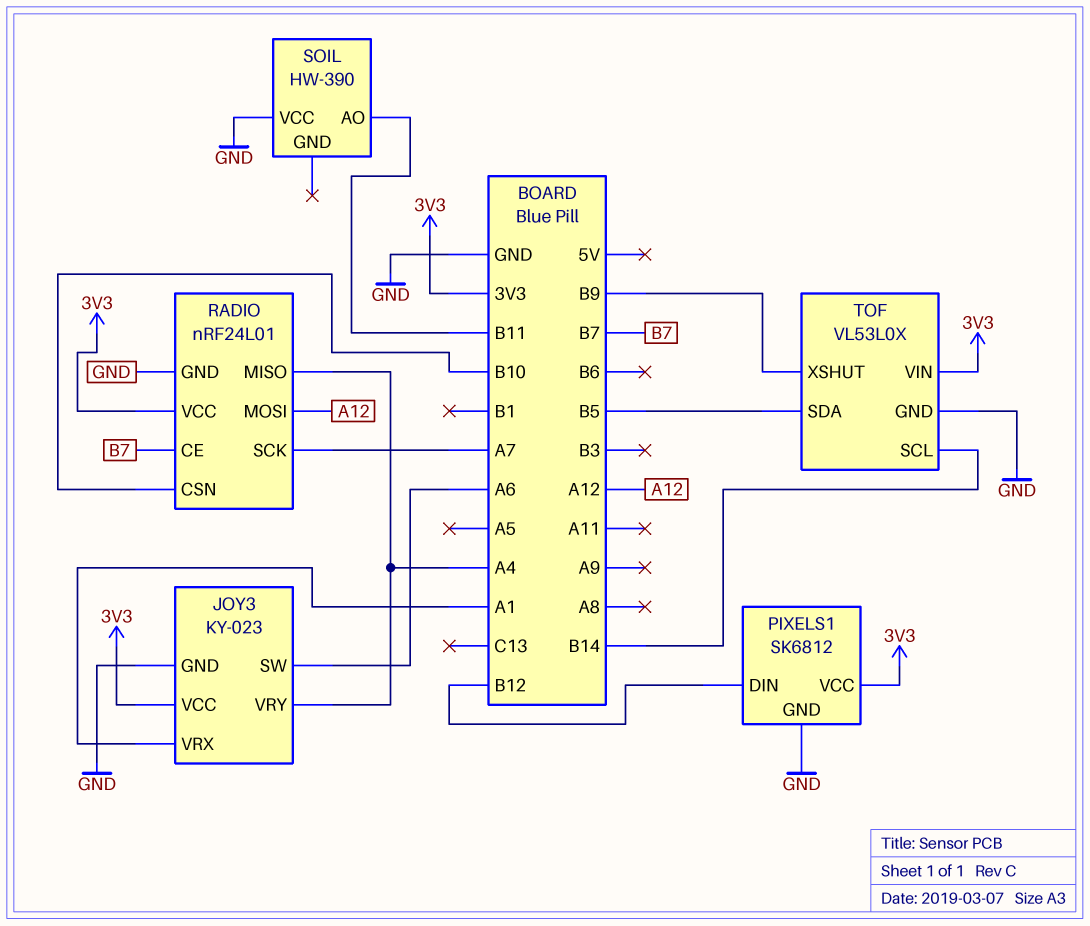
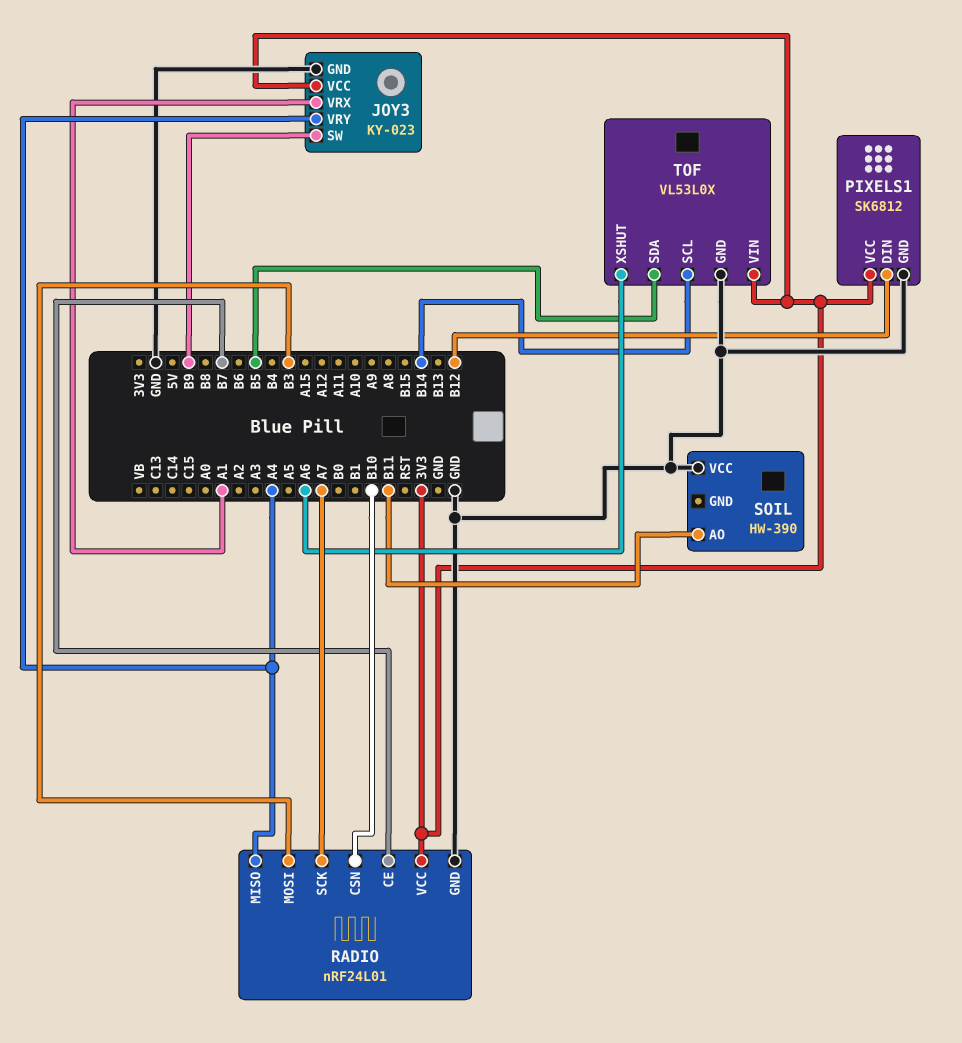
JOY3 pin SW: A6 -> B9
RADIO pin MOSI: A12 -> B3
TOF pin XSHUT: B9 -> A6

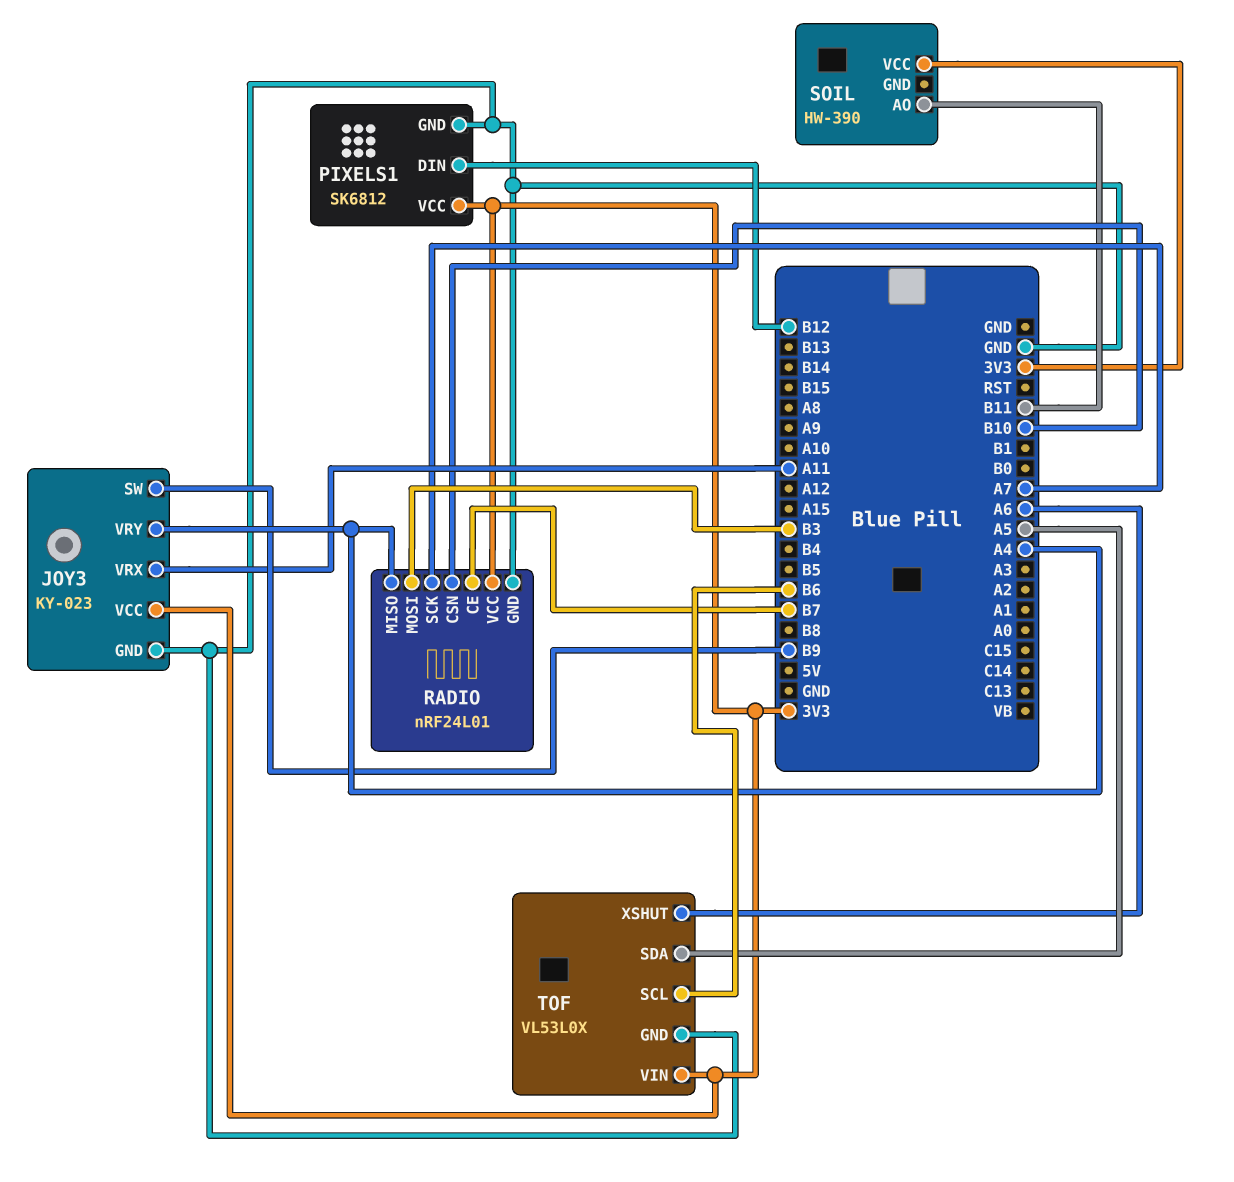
JOY3 pin VRX: A1 -> A11
SOIL pin VCC: GND -> 3V3
TOF pin SCL: B14 -> B6
TOF pin SDA: B5 -> A5

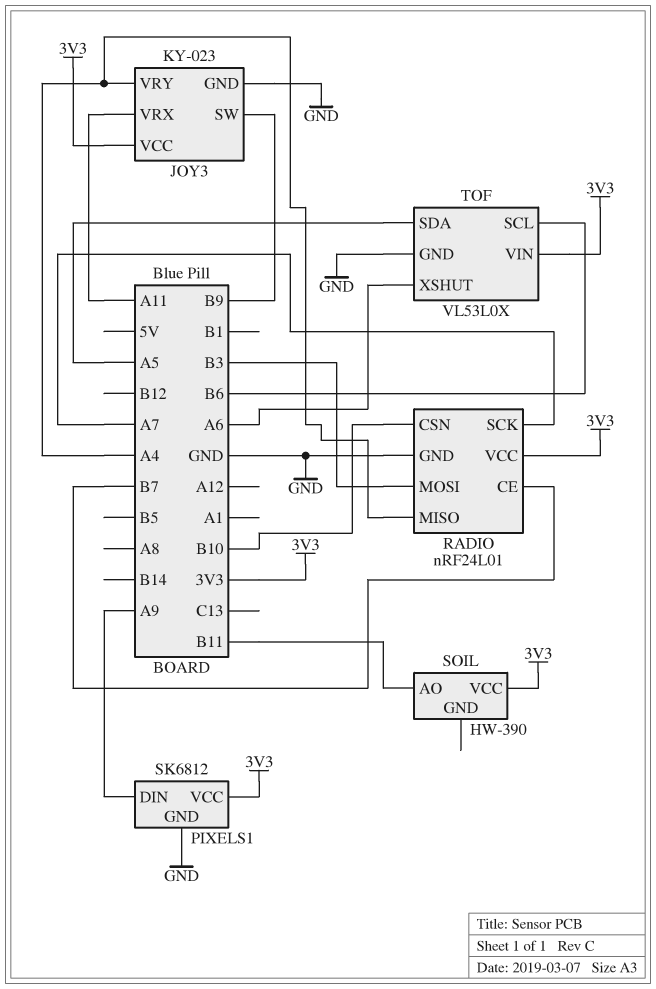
PIXELS1 pin DIN: B12 -> A9

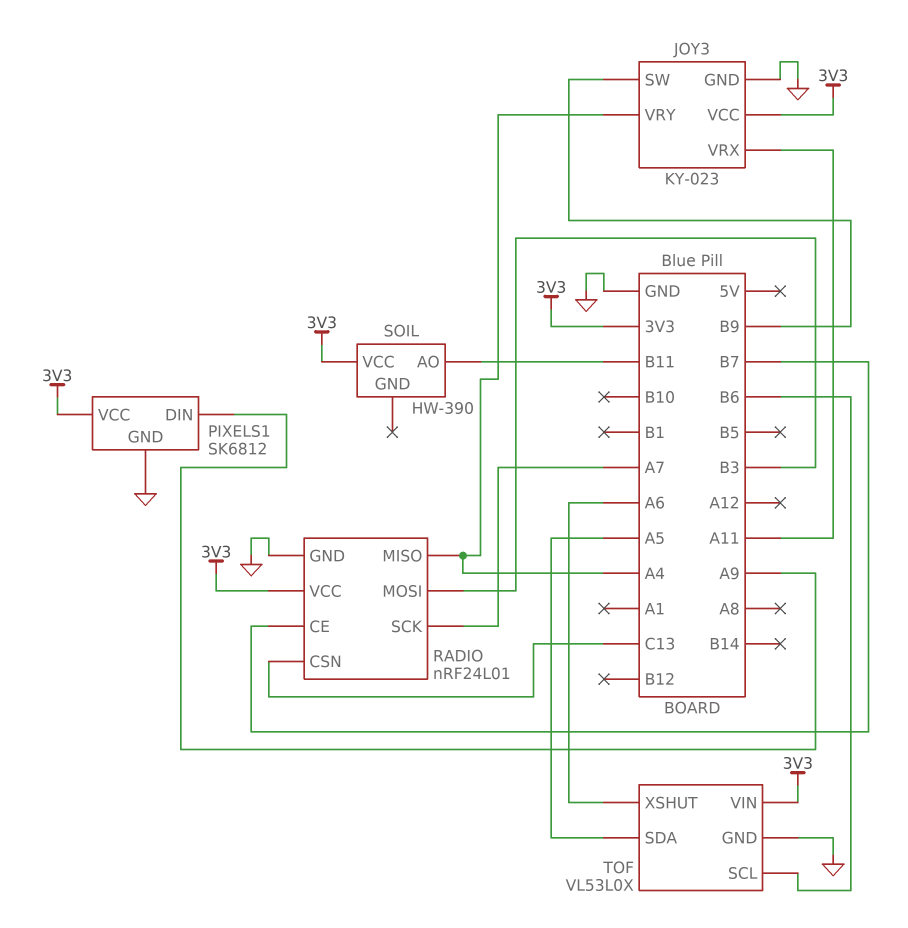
RADIO pin CSN: B10 -> C13

